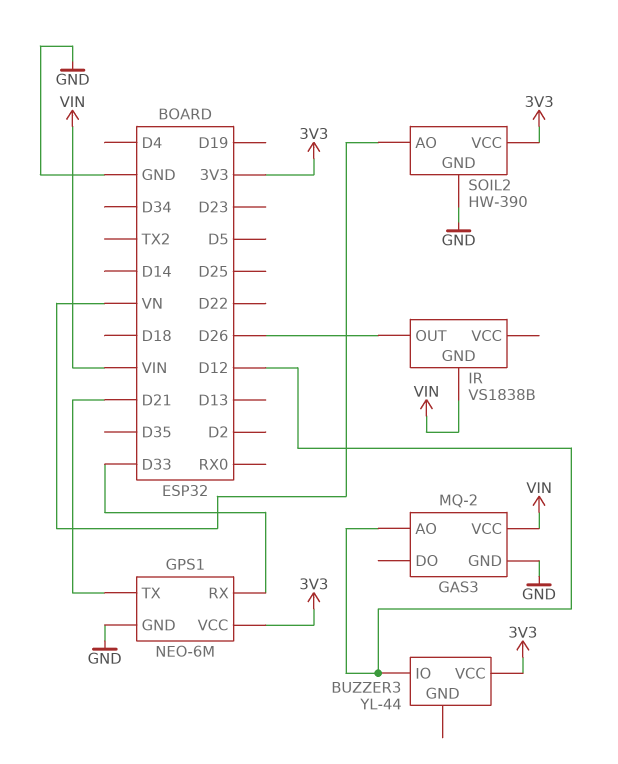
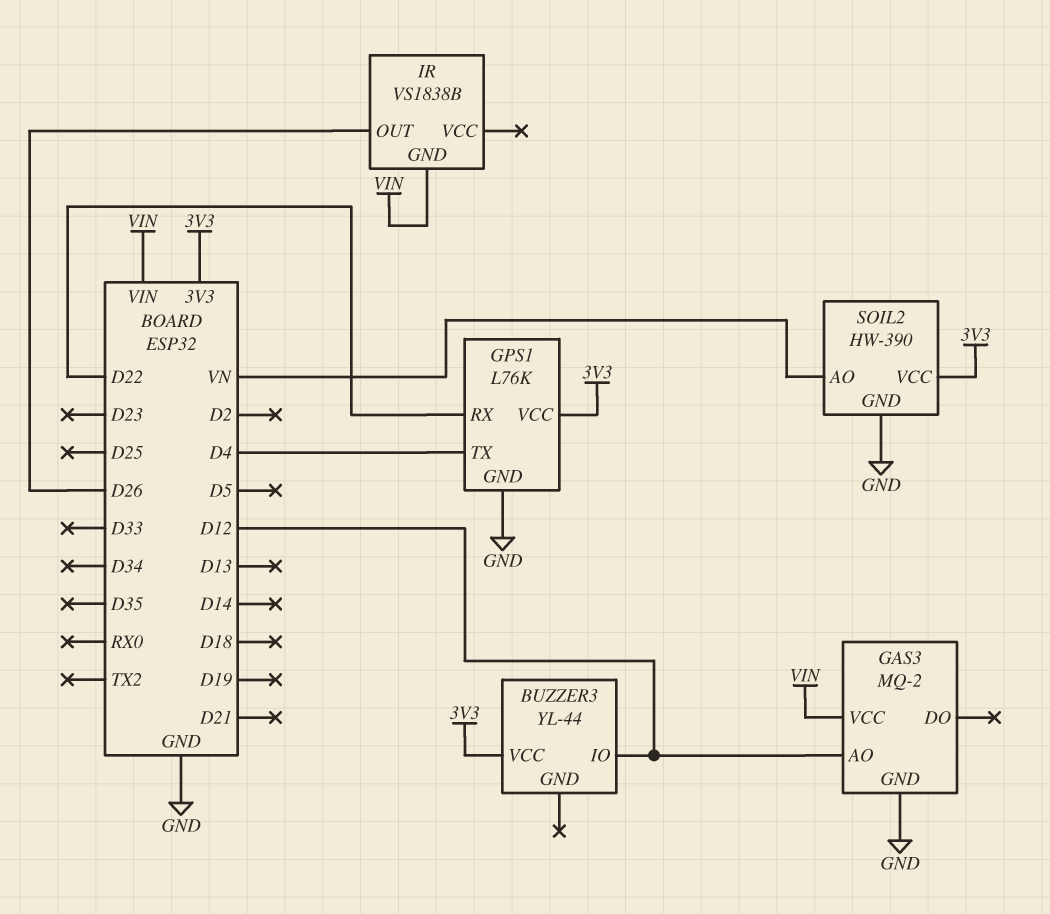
GPS1: NEO-6M -> L76K
GPS1 pin RX: D33 -> D22
GPS1 pin TX: D21 -> D4

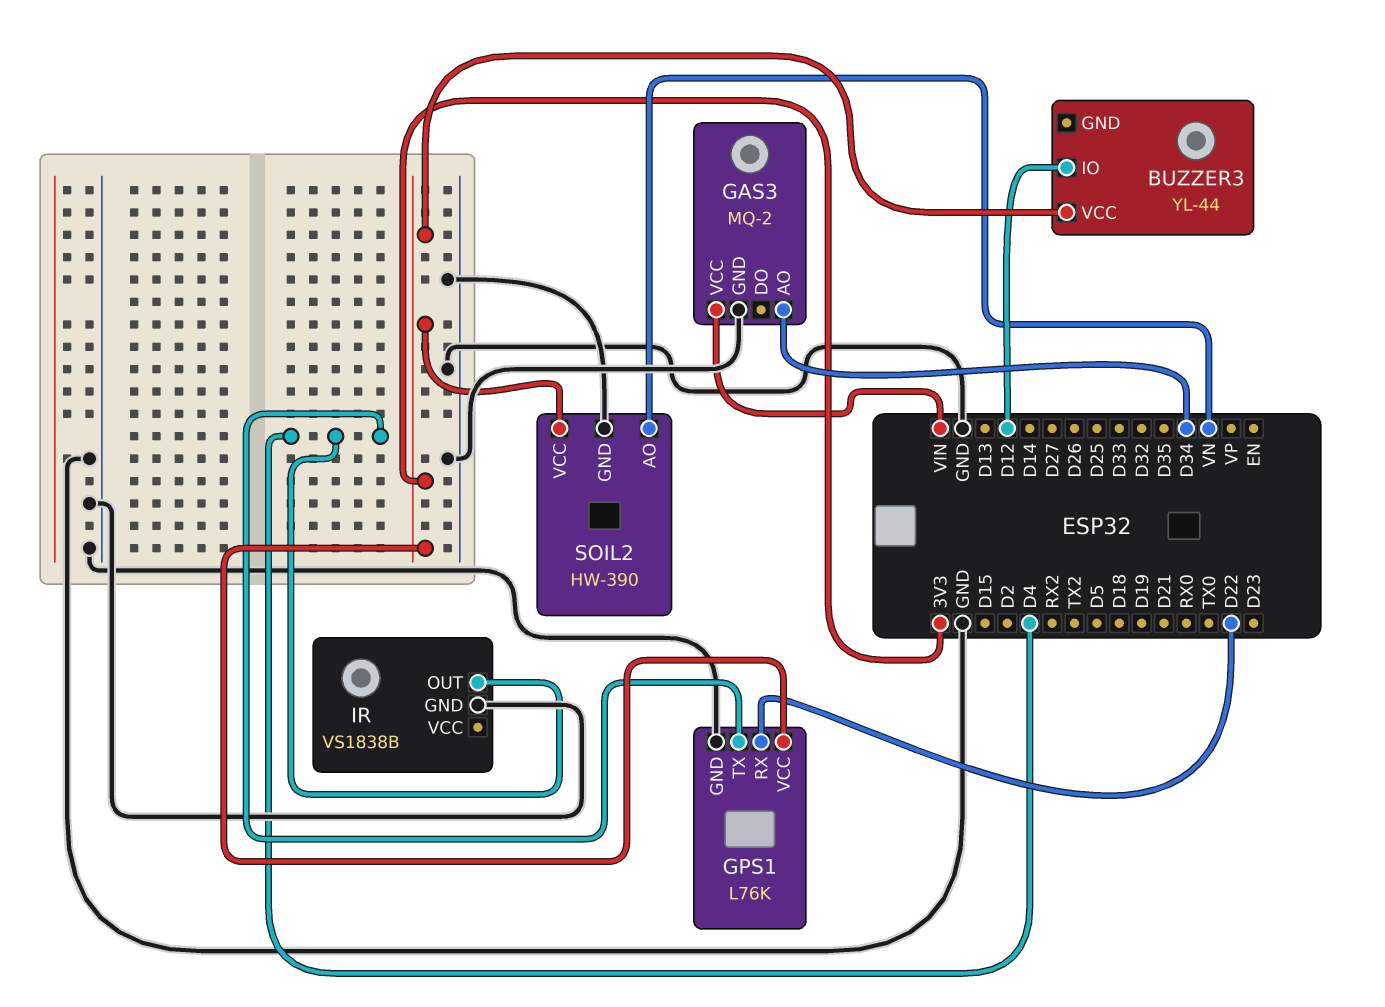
GAS3 pin AO: D12 -> D34
IR pin GND: VIN -> GND
IR pin OUT: D26 -> D4

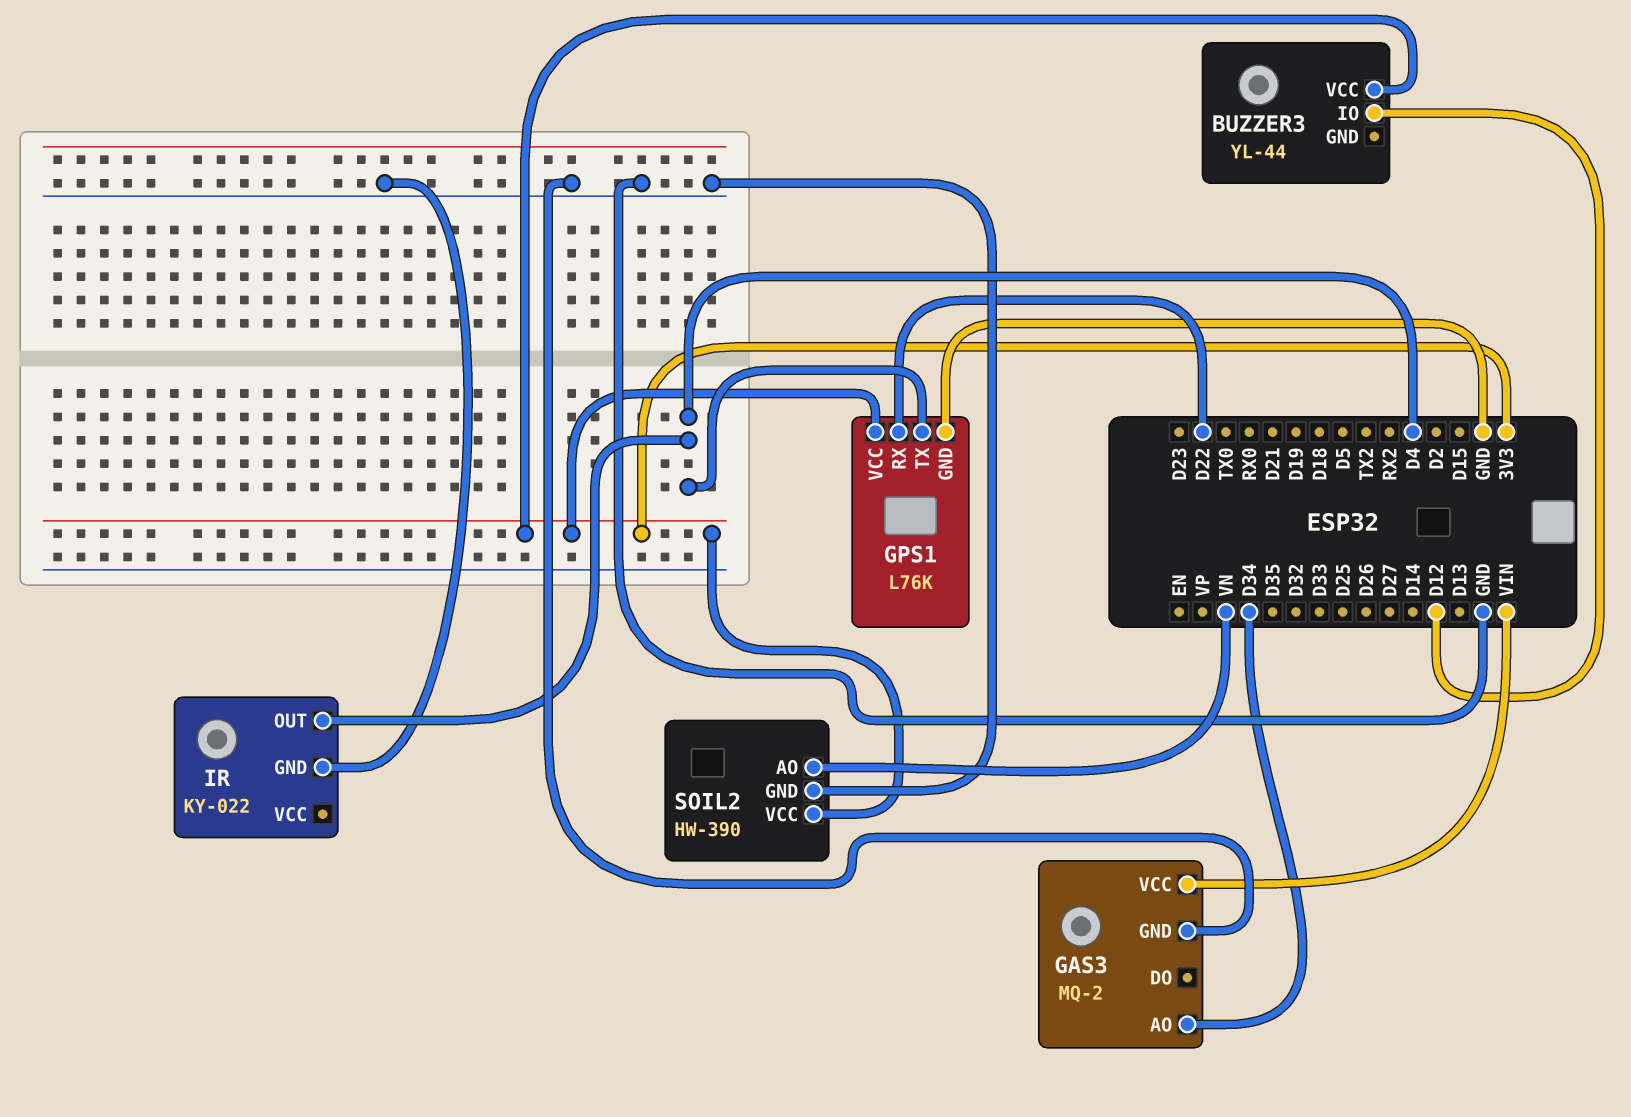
IR: VS1838B -> KY-022

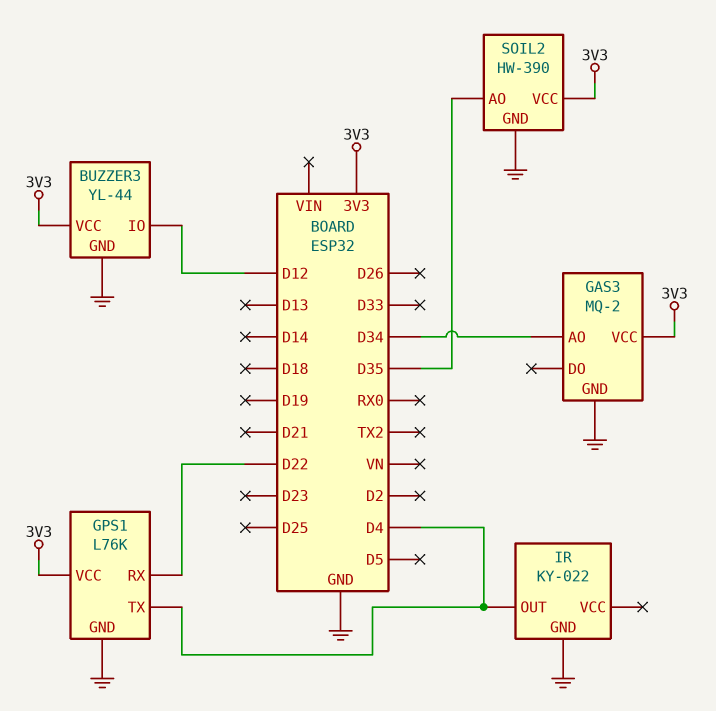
BUZZER3 pin GND: none -> GND
GAS3 pin VCC: VIN -> 3V3
SOIL2 pin AO: VN -> D35

